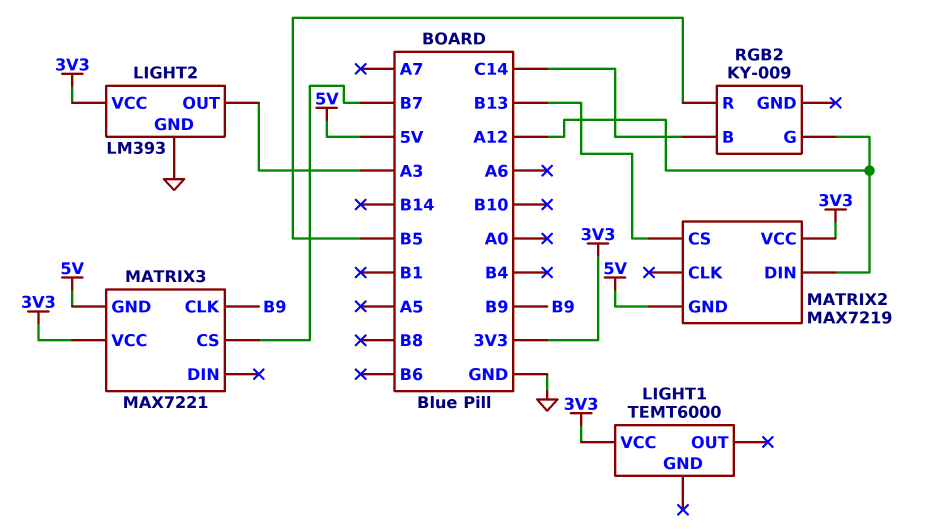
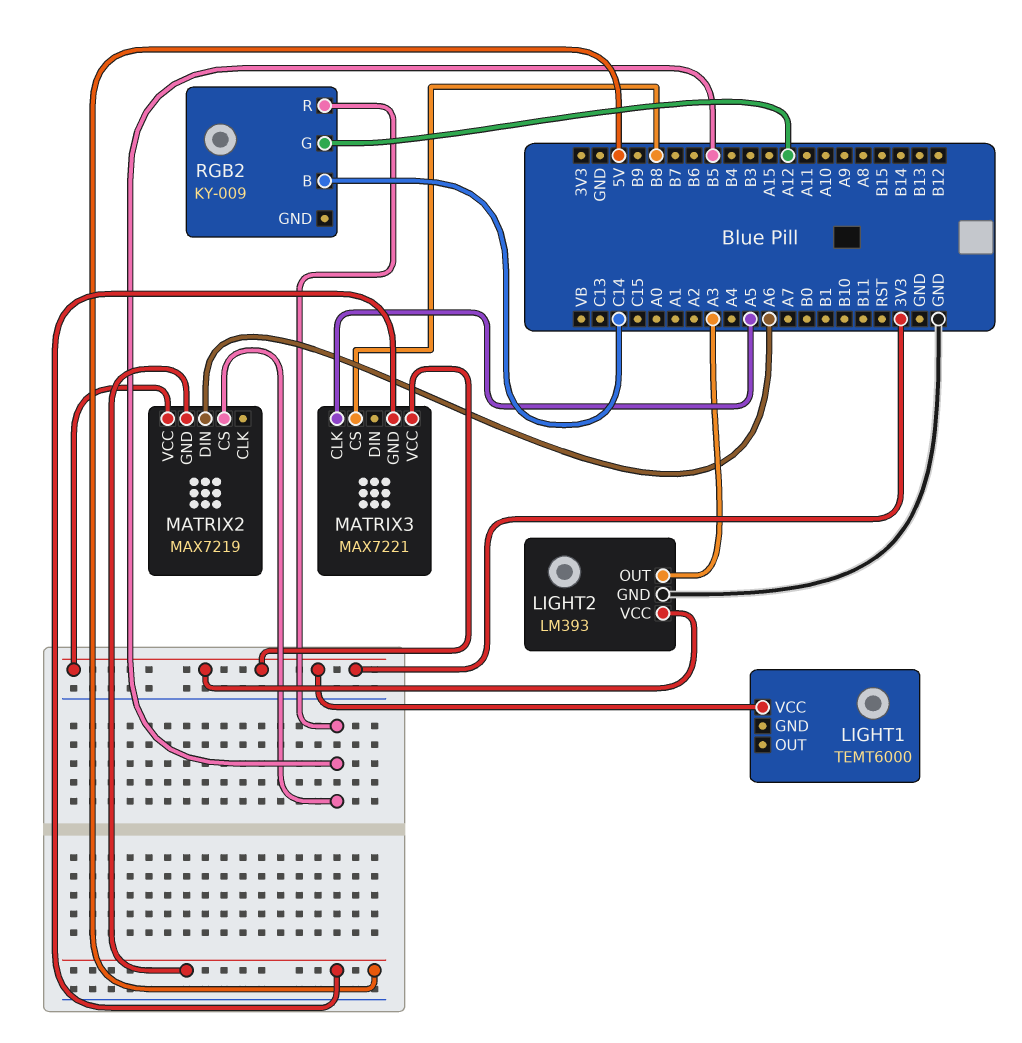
MATRIX2 pin CS: B13 -> B5
MATRIX2 pin DIN: A12 -> A6
MATRIX3 pin CLK: B9 -> A5
MATRIX3 pin CS: B7 -> B8

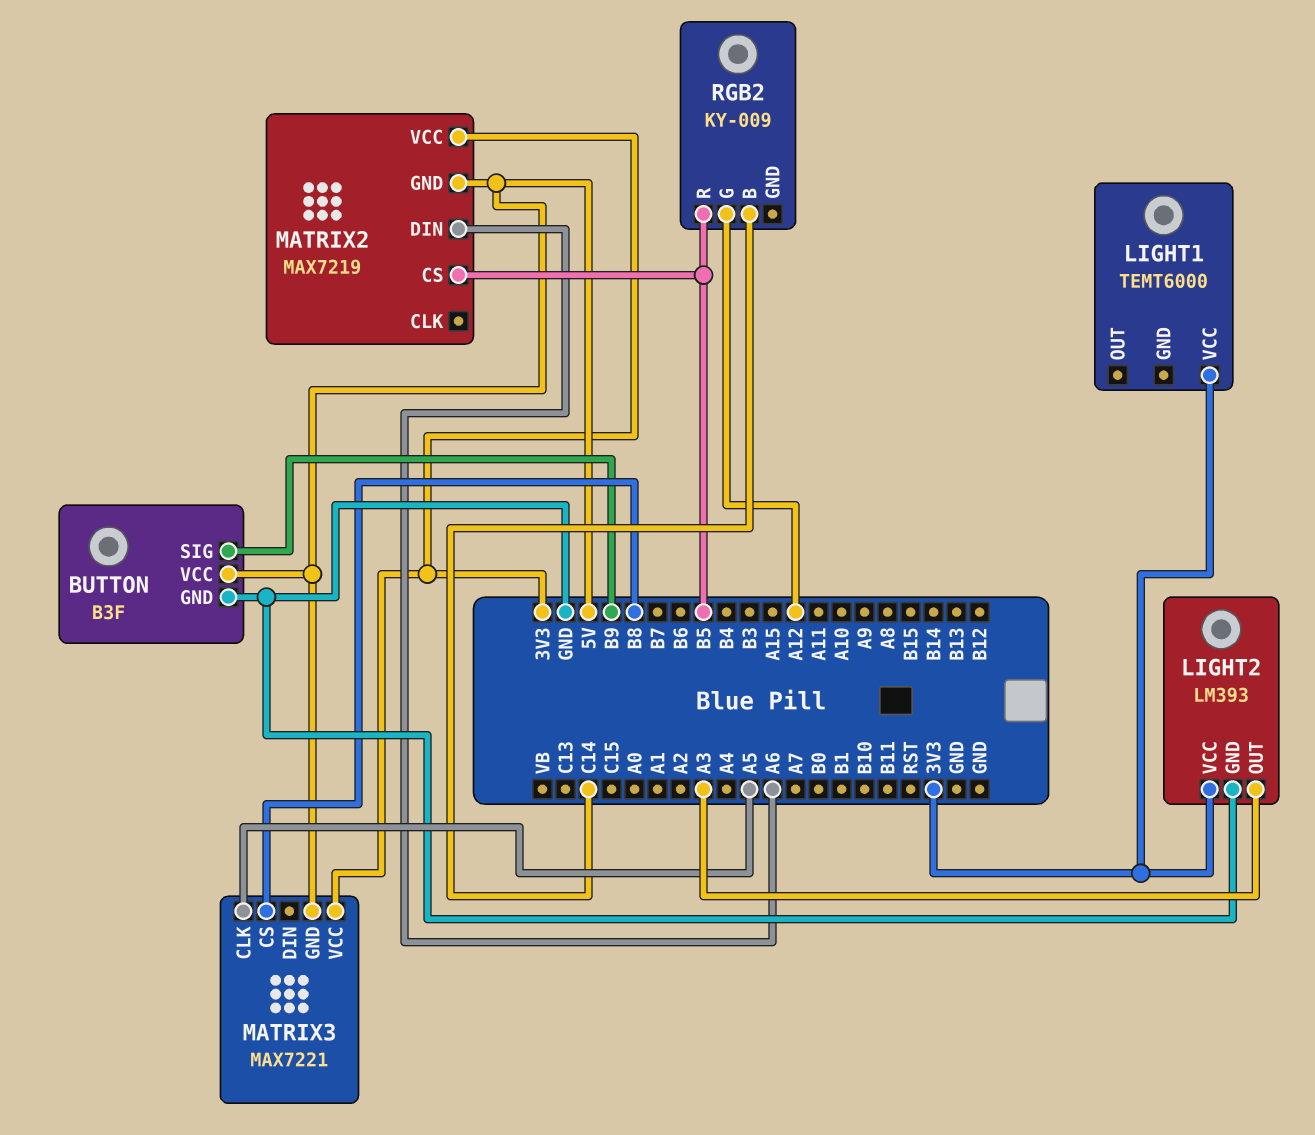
BUTTON: none -> B3F
BUTTON pin GND: none -> GND
BUTTON pin SIG: none -> B9
BUTTON pin VCC: none -> 5V

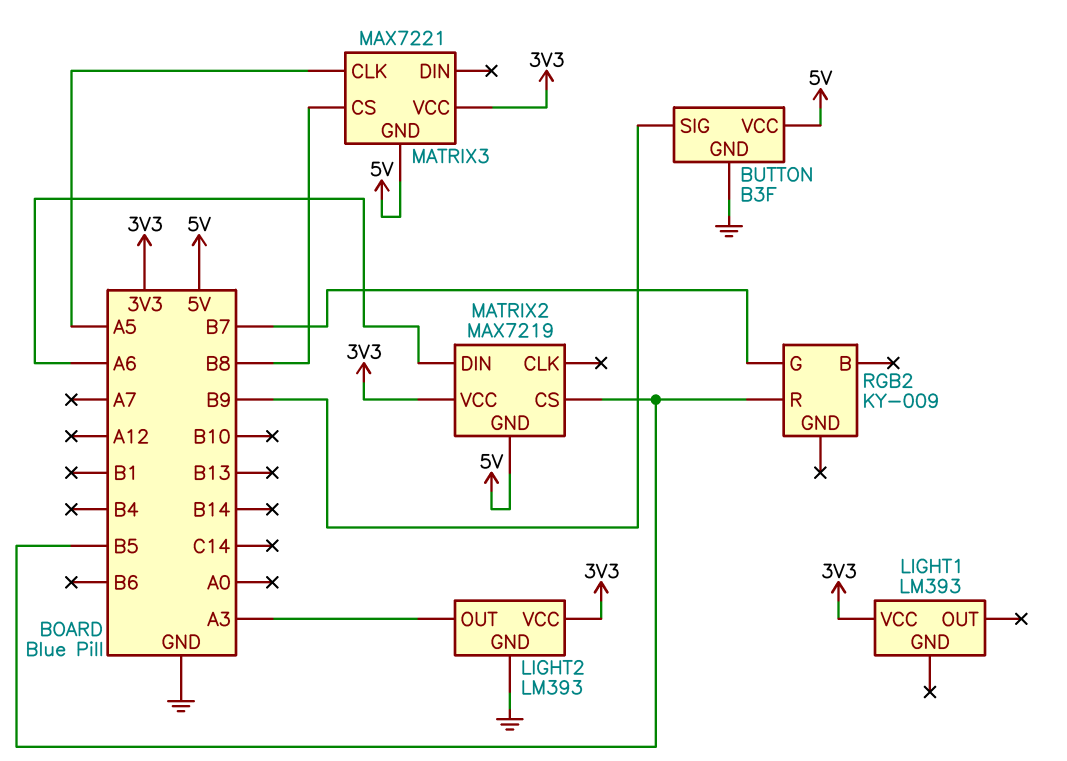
LIGHT1: TEMT6000 -> LM393
RGB2 pin B: C14 -> none
RGB2 pin G: A12 -> B7

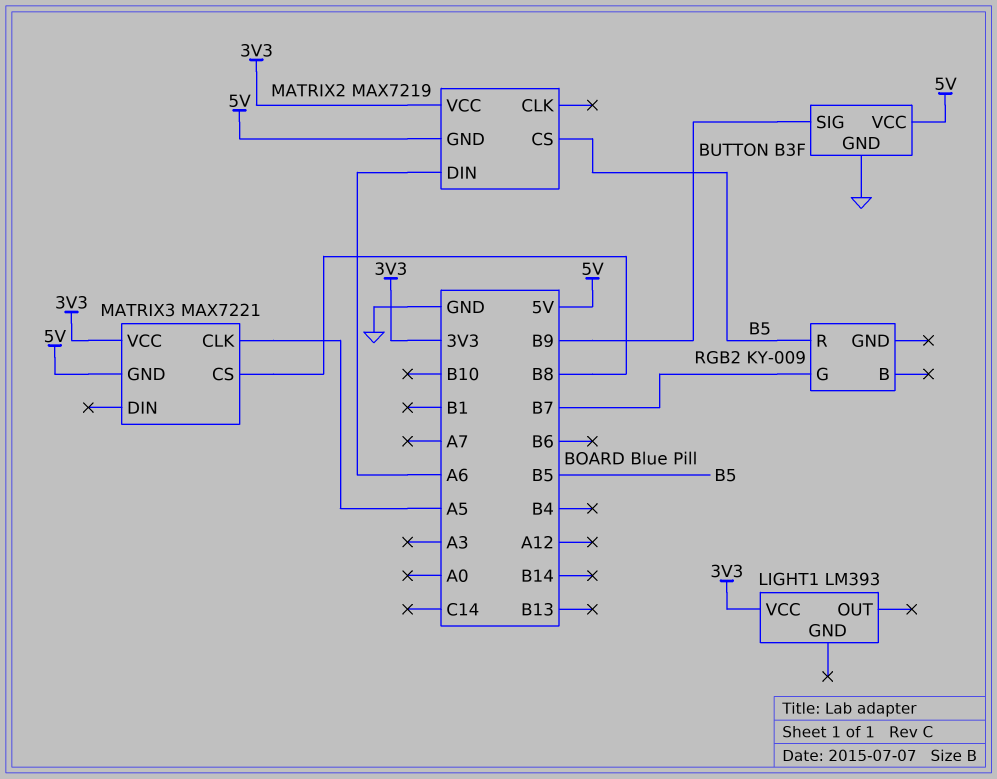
LIGHT2: LM393 -> none
LIGHT2 pin GND: GND -> none
LIGHT2 pin OUT: A3 -> none
LIGHT2 pin VCC: 3V3 -> none

